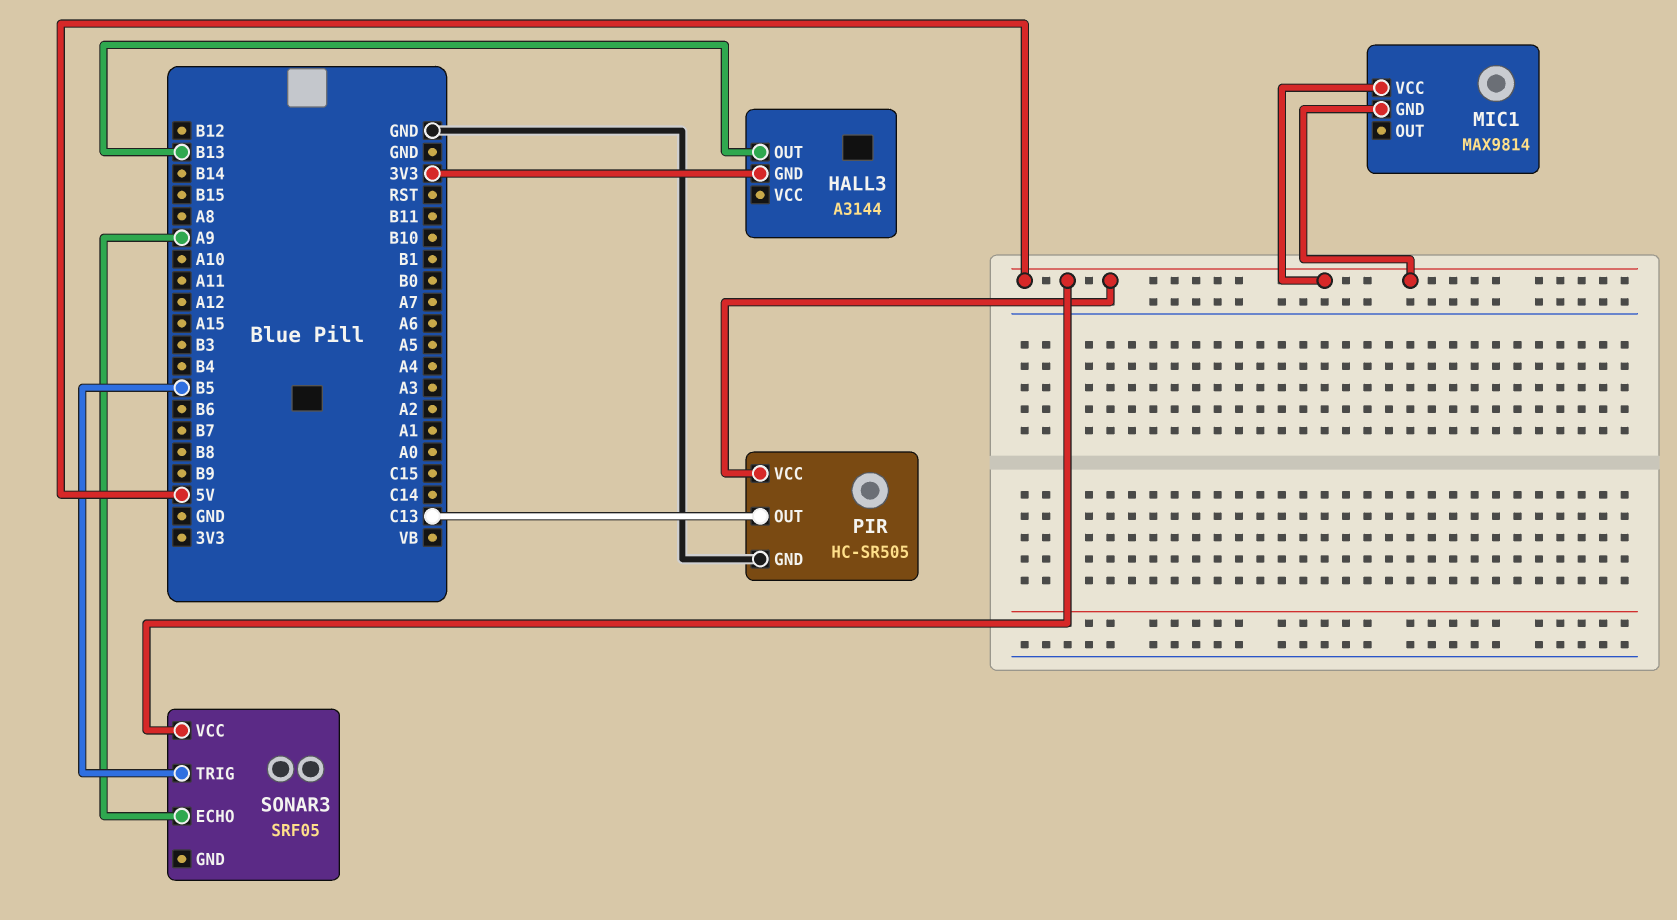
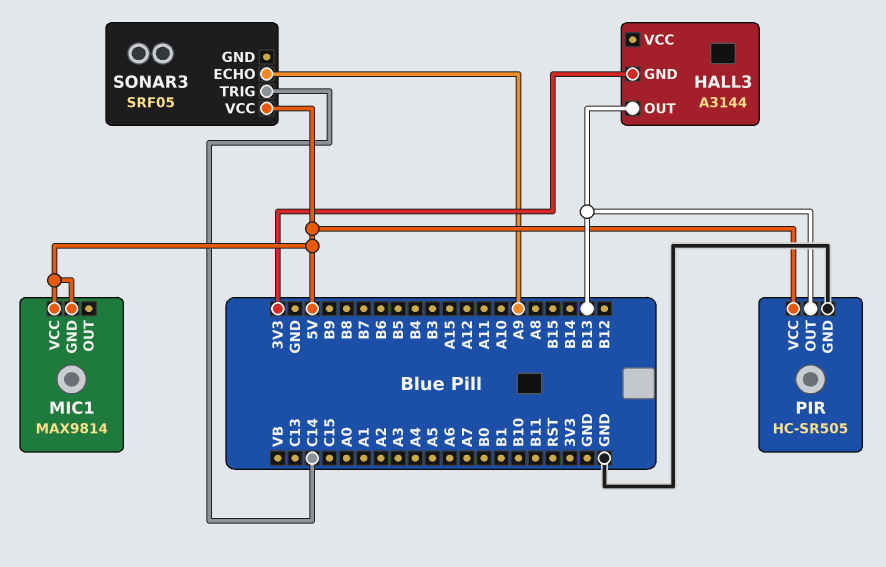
PIR pin OUT: C13 -> B13
SONAR3 pin TRIG: B5 -> C14

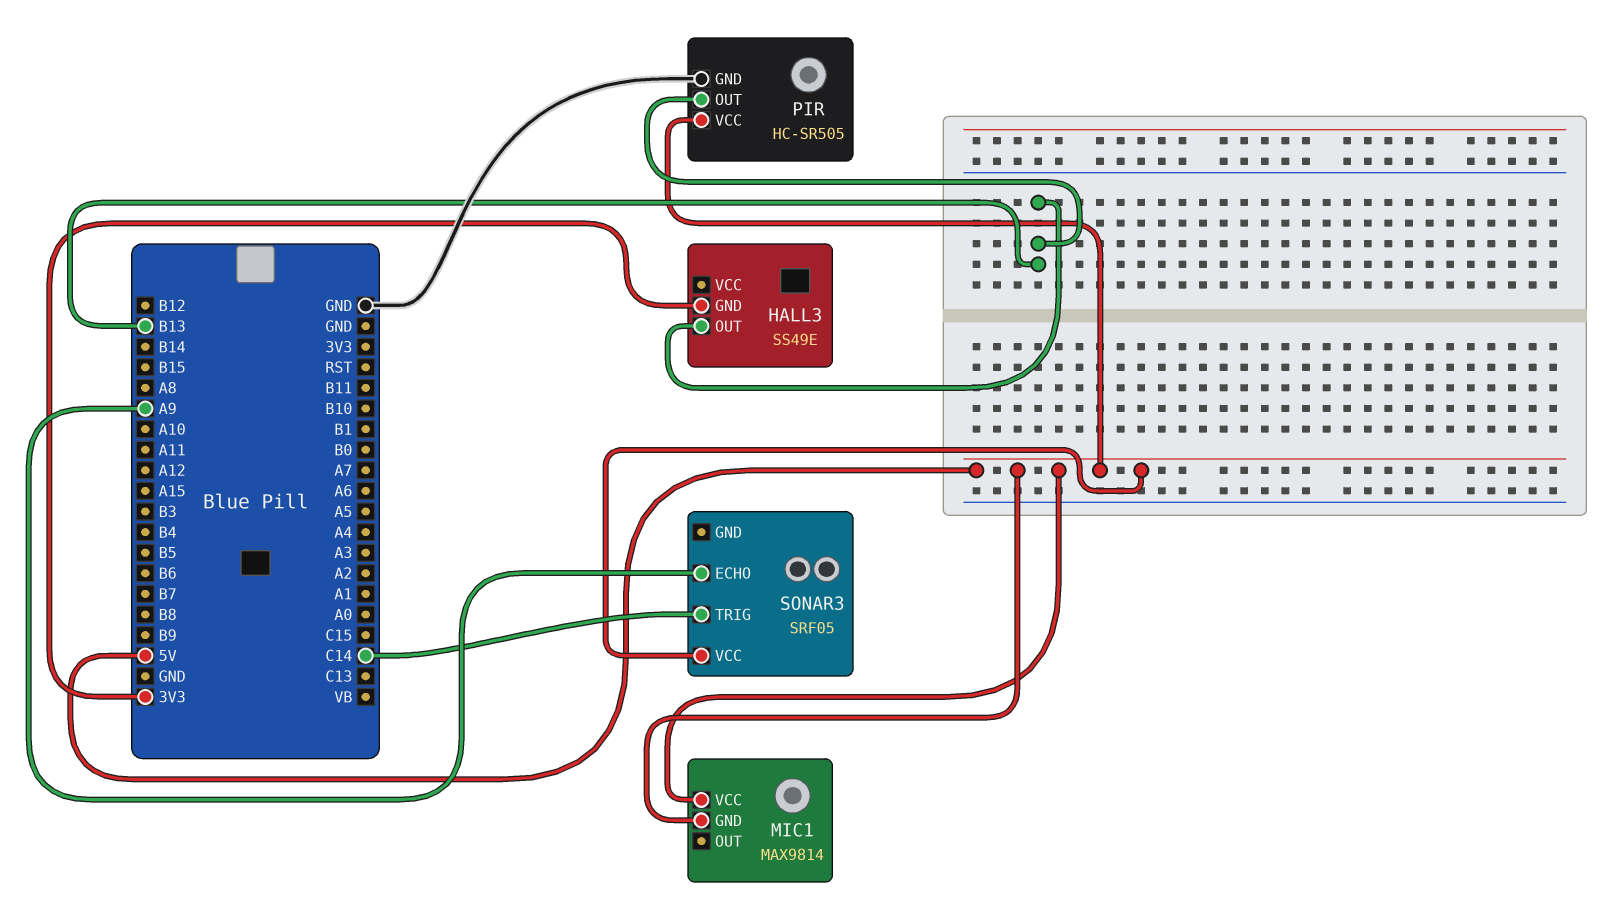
HALL3: A3144 -> SS49E

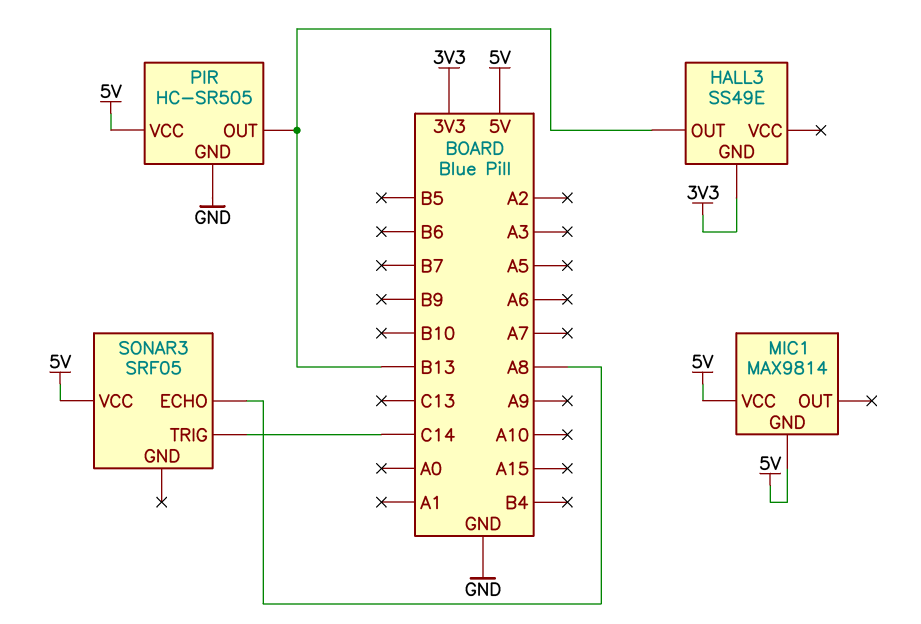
SONAR3 pin ECHO: A9 -> A8

